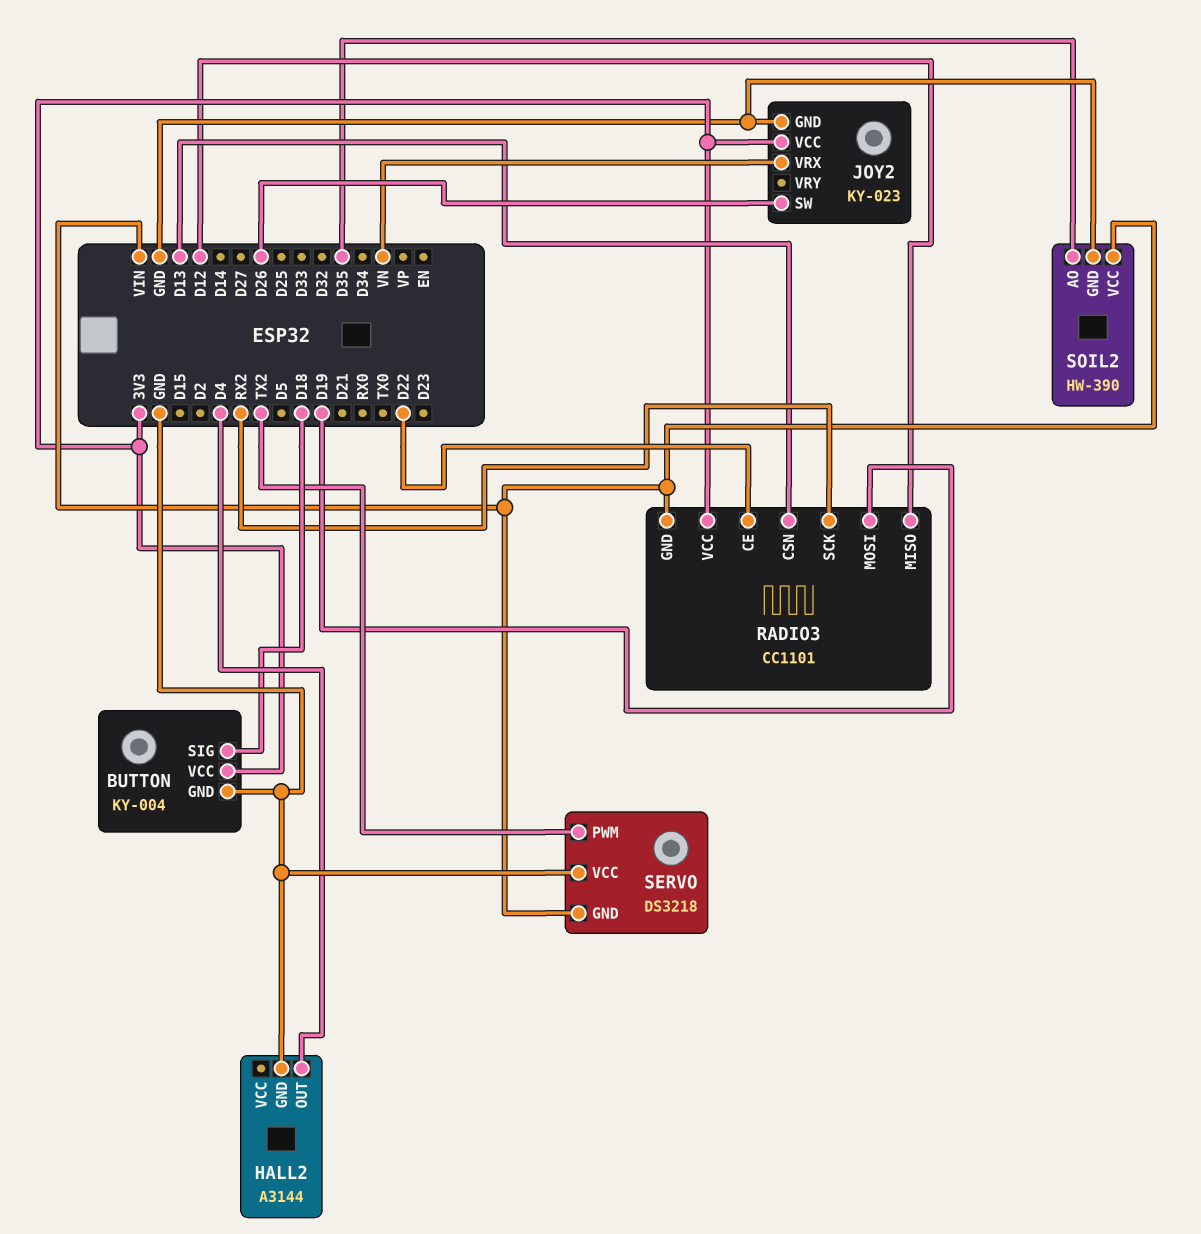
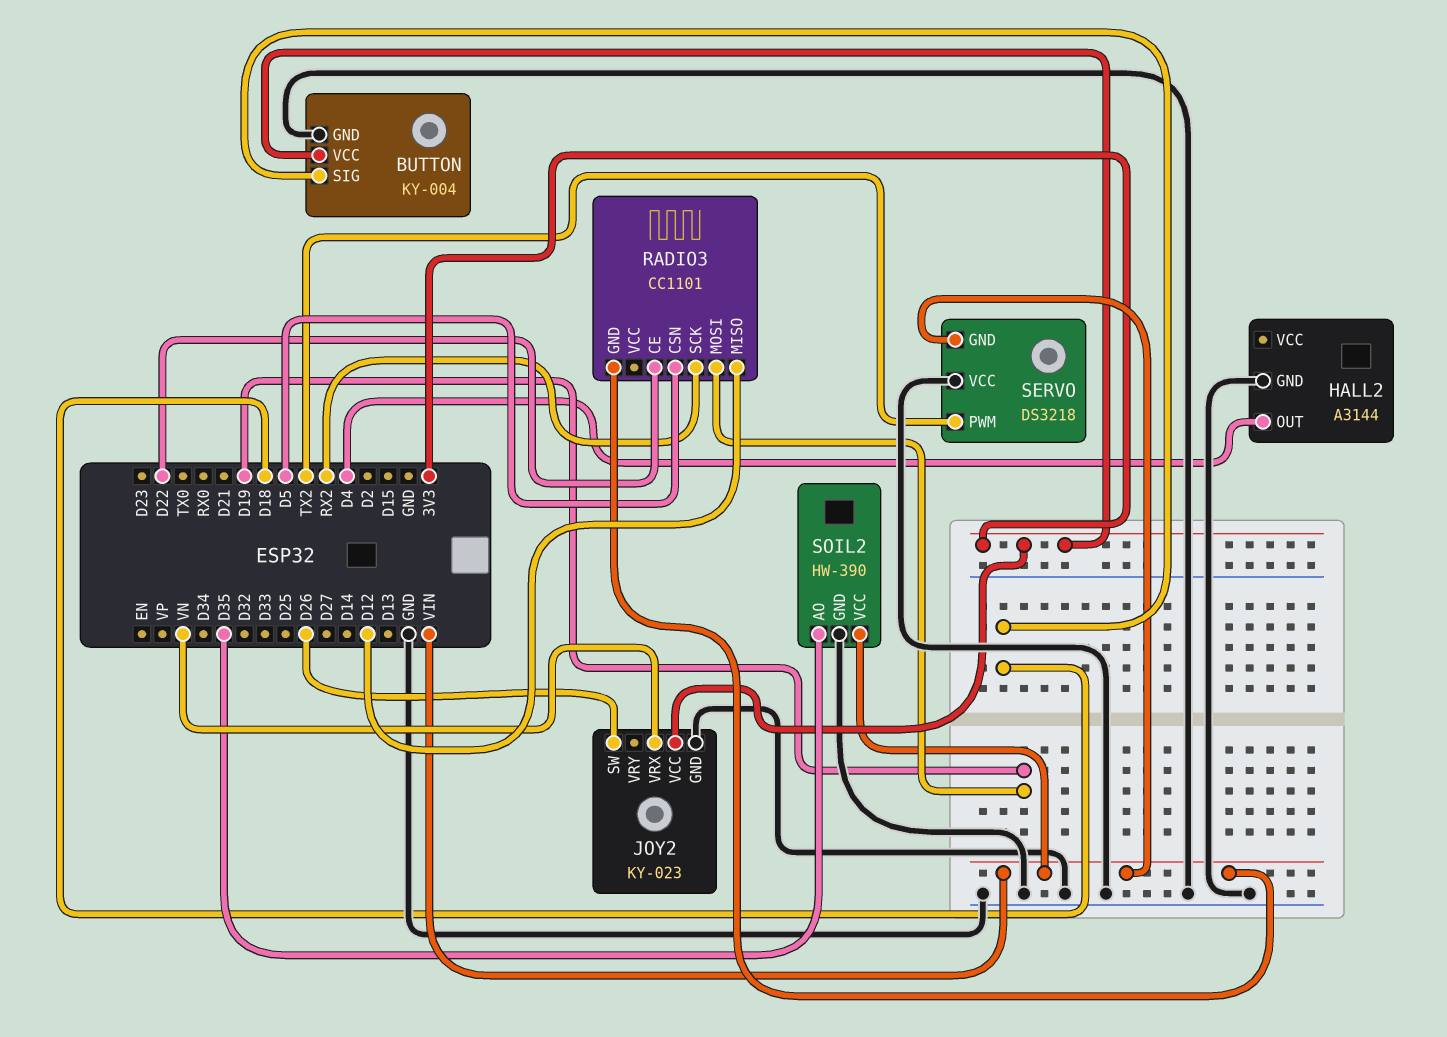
RADIO3 pin CSN: D13 -> D5
RADIO3 pin VCC: 3V3 -> none

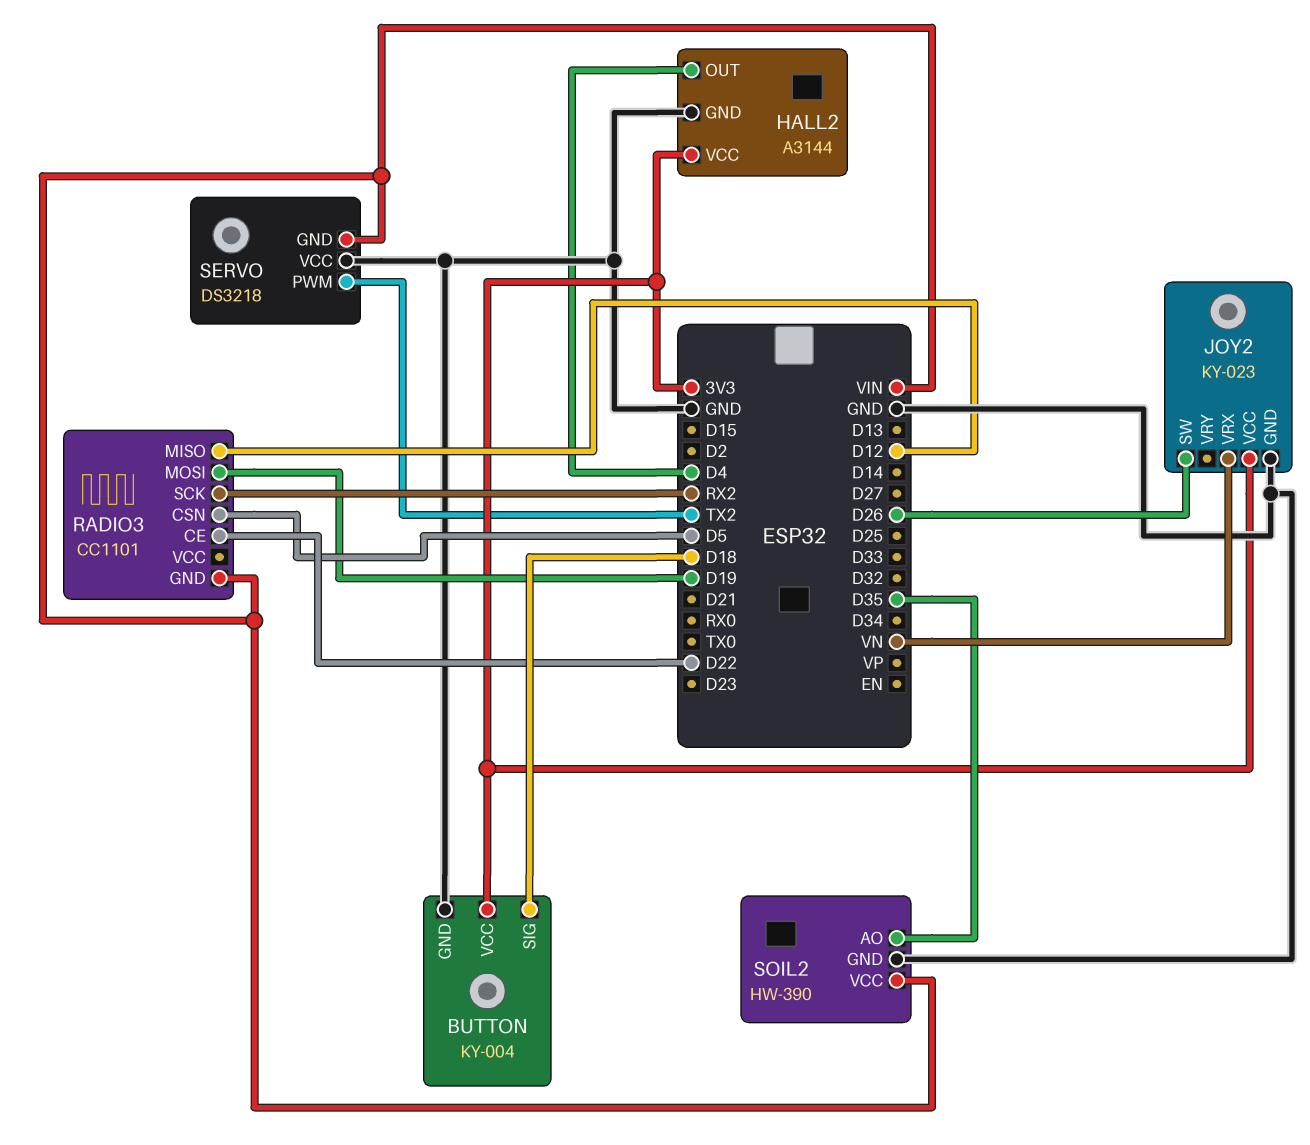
HALL2 pin VCC: none -> 3V3

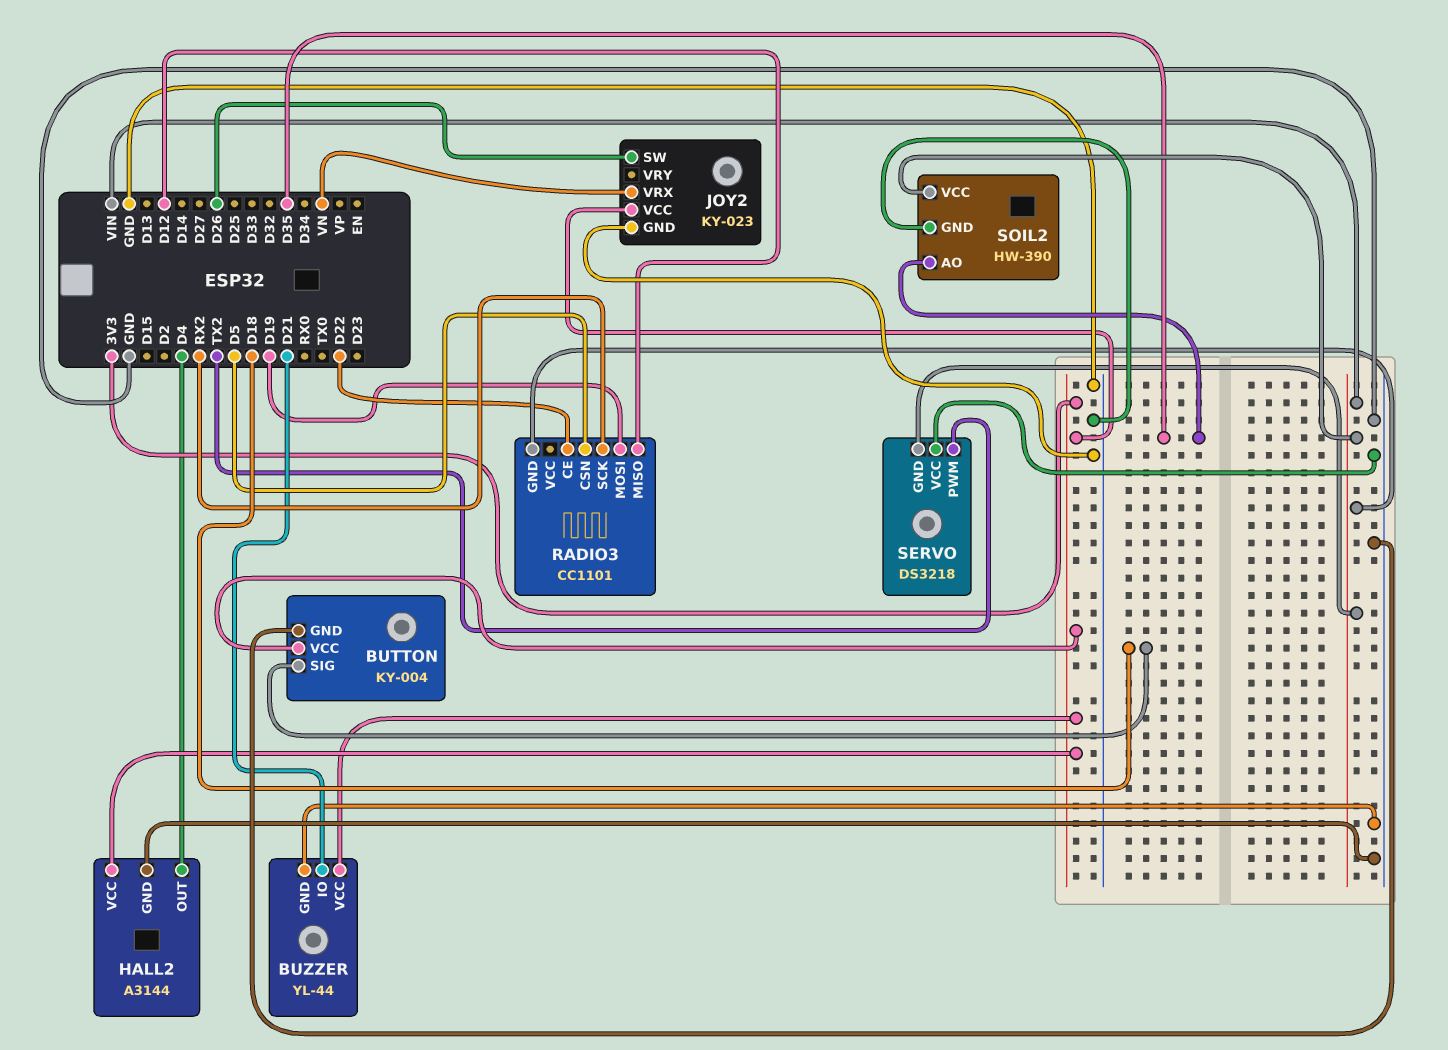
BUZZER: none -> YL-44
BUZZER pin GND: none -> GND
BUZZER pin IO: none -> D21
BUZZER pin VCC: none -> 3V3

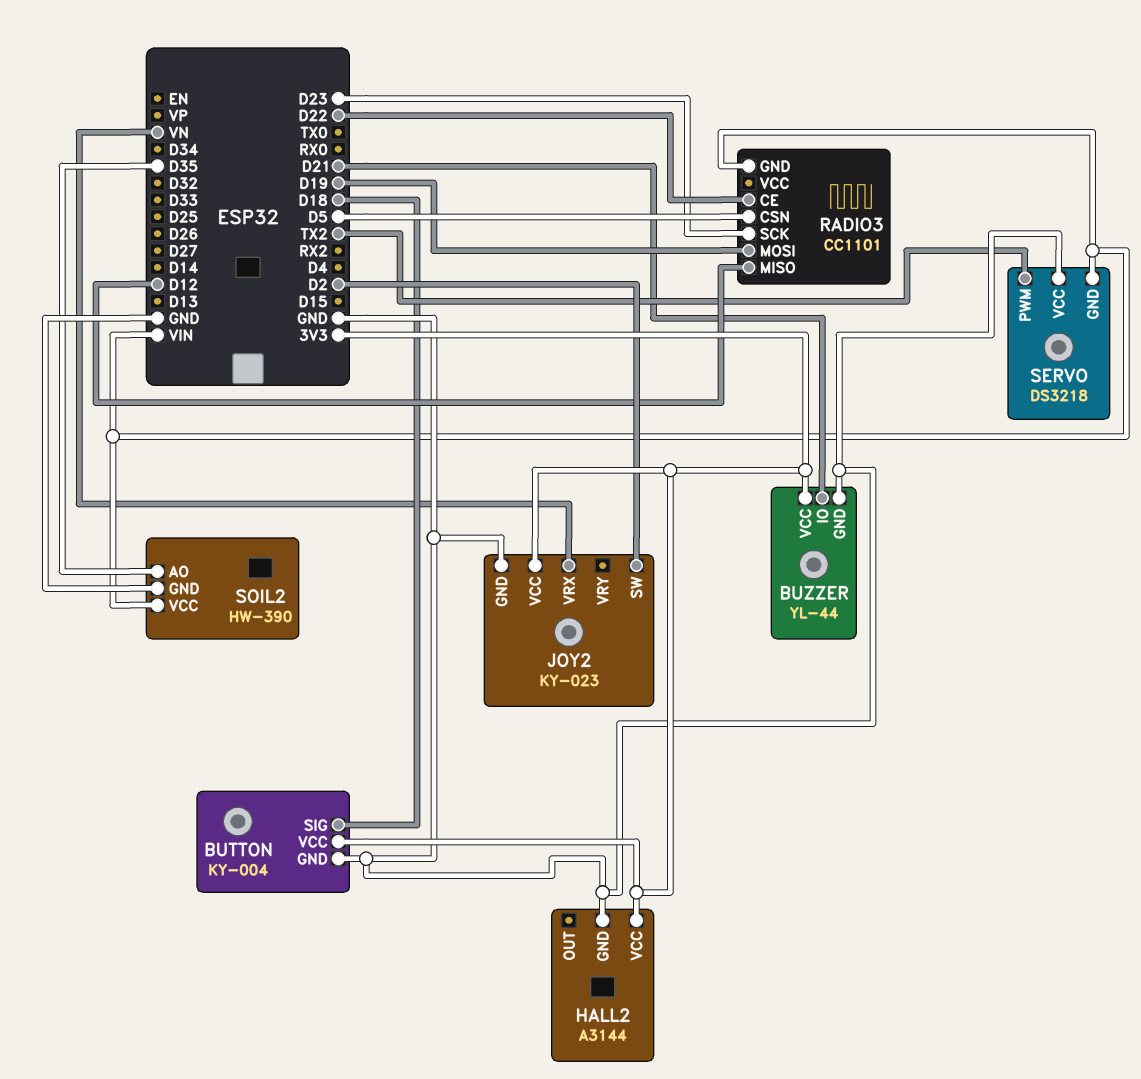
HALL2 pin OUT: D4 -> none
JOY2 pin SW: D26 -> D2
RADIO3 pin SCK: RX2 -> D23

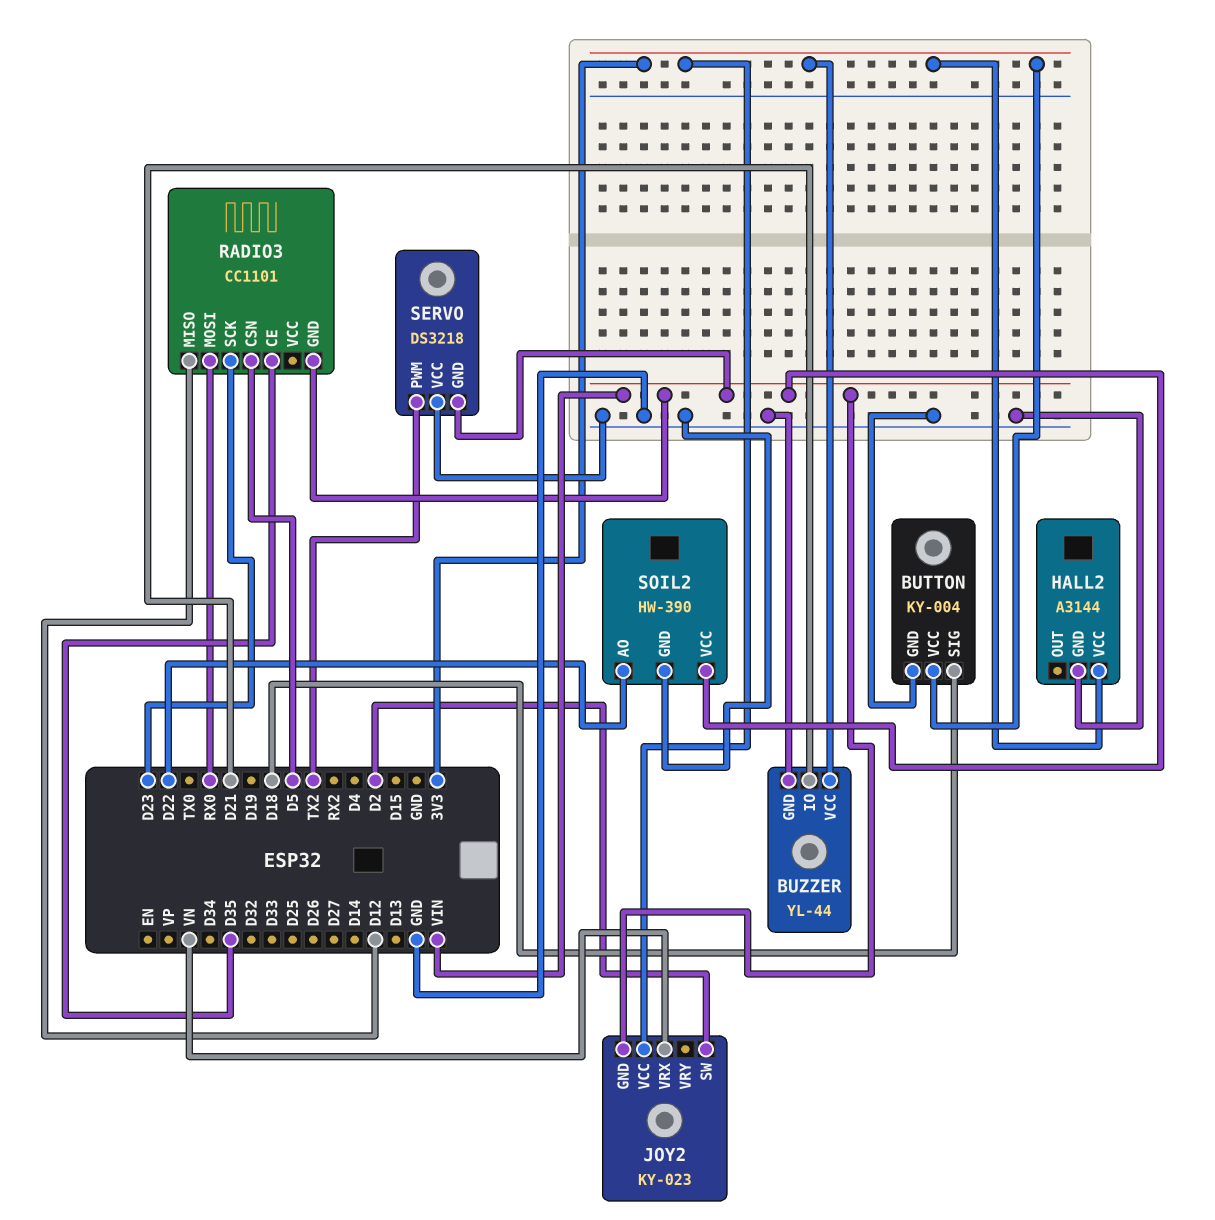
JOY2 pin GND: GND -> VIN
RADIO3 pin CE: D22 -> D35
RADIO3 pin MOSI: D19 -> RX0
SOIL2 pin AO: D35 -> D22

